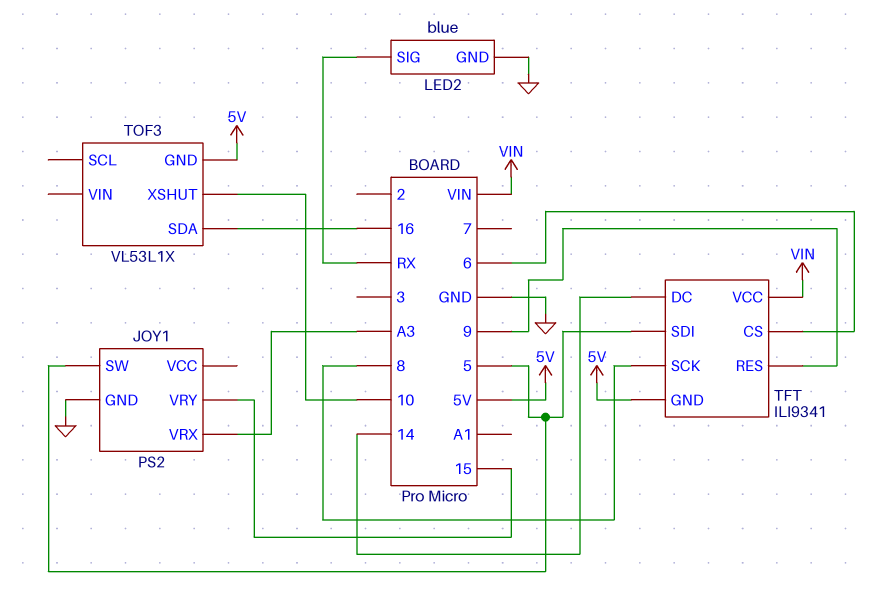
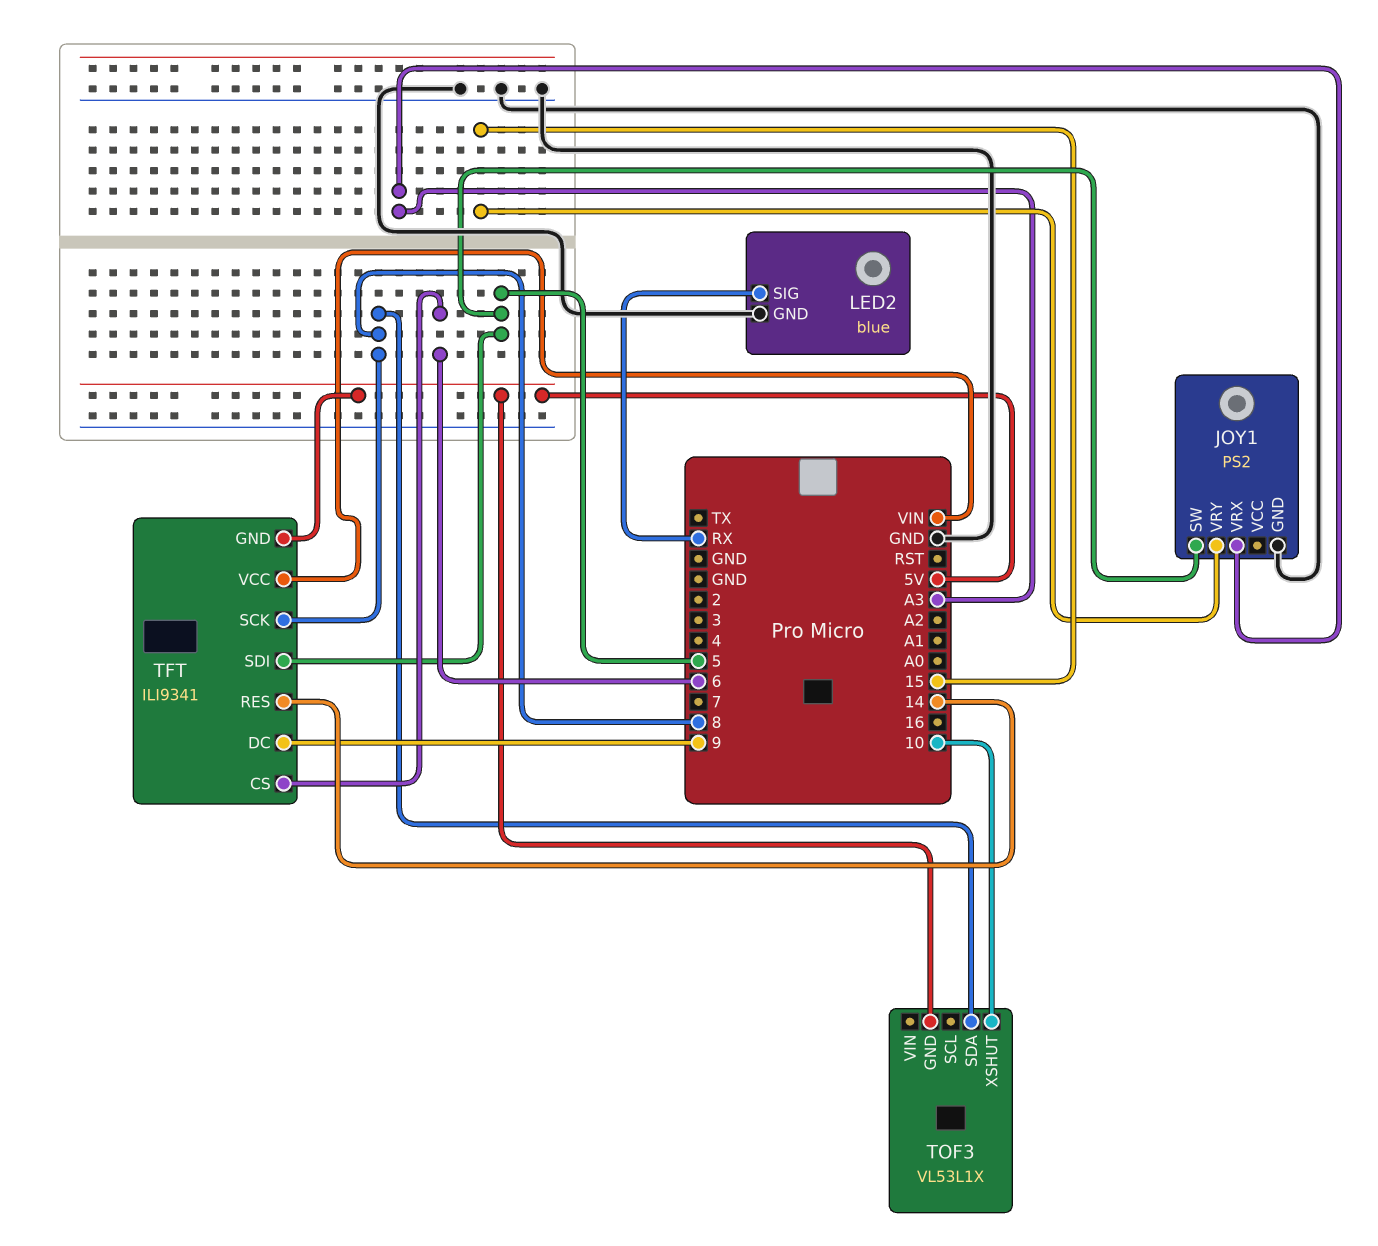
TFT pin DC: 14 -> 9
TFT pin RES: 9 -> 14
TOF3 pin SDA: 16 -> 8

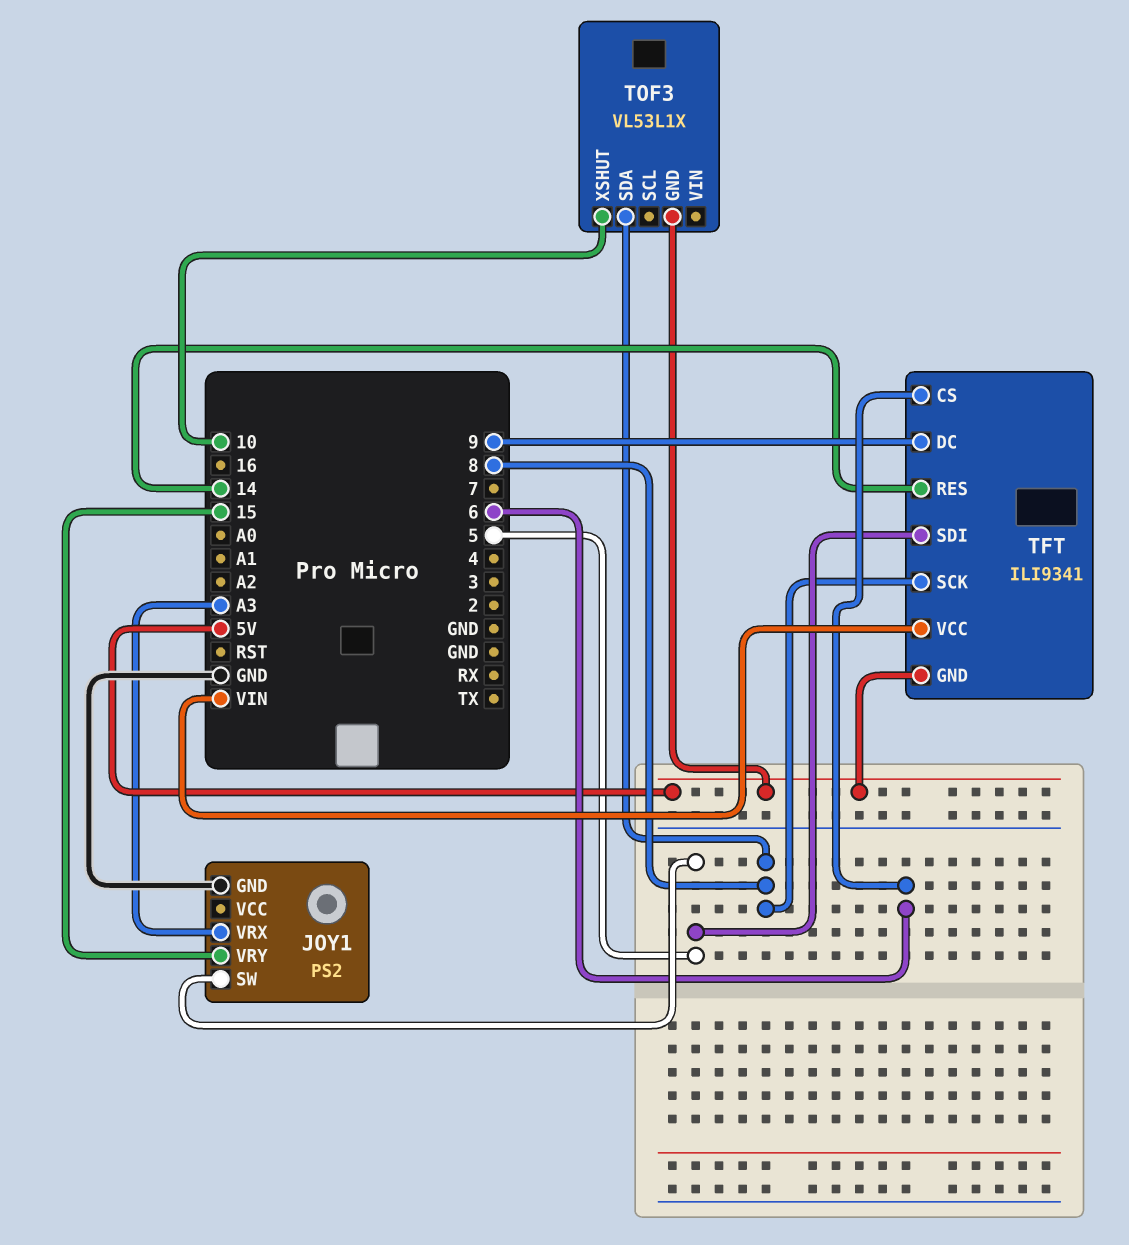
LED2: blue -> none
LED2 pin GND: GND -> none
LED2 pin SIG: RX -> none

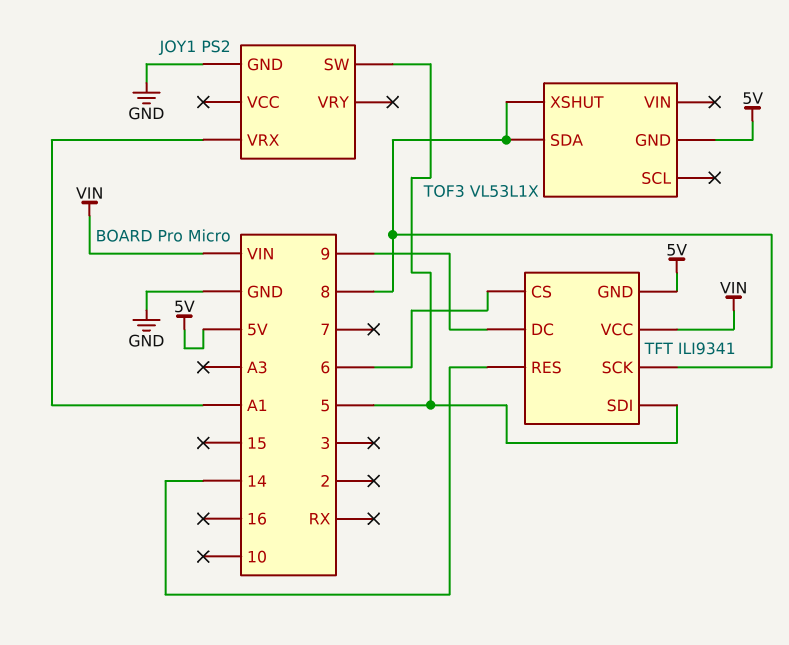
JOY1 pin VRX: A3 -> A1
JOY1 pin VRY: 15 -> none
TOF3 pin XSHUT: 10 -> 8

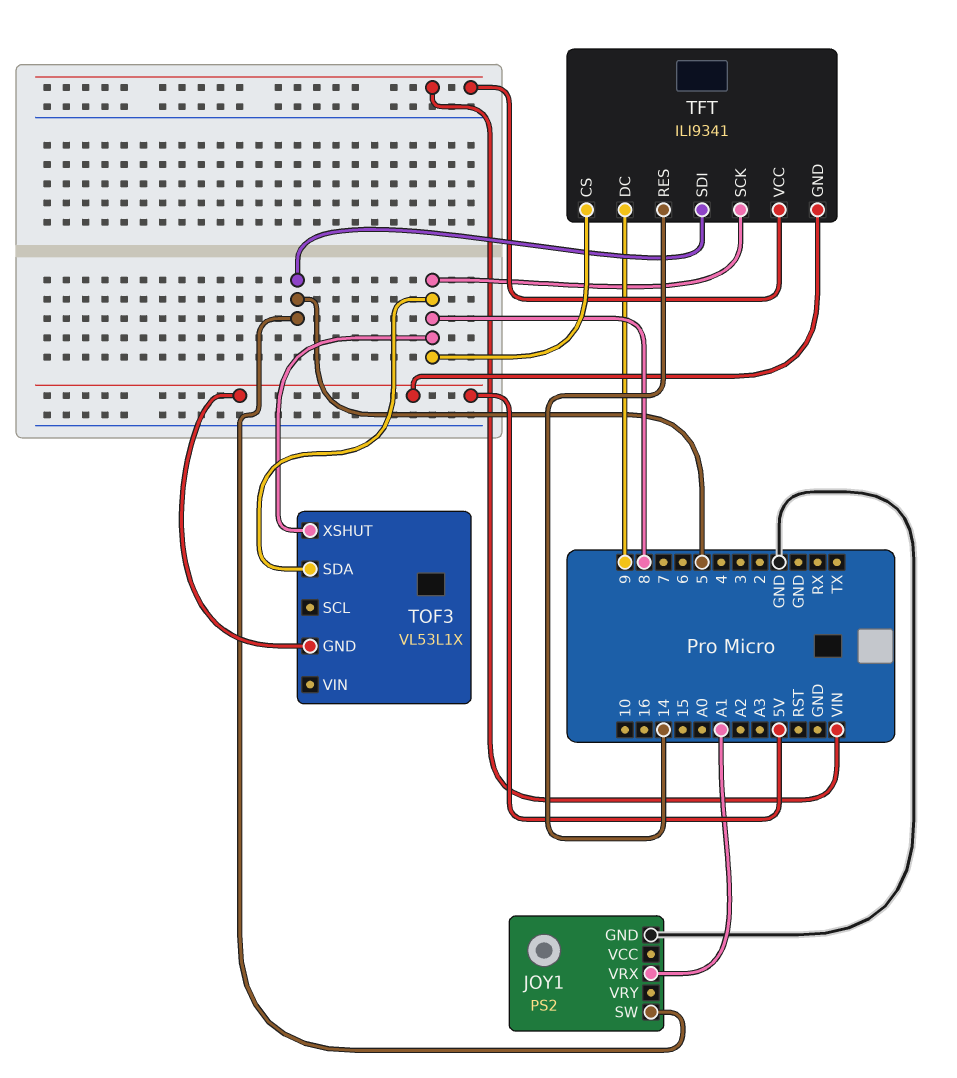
TFT pin CS: 6 -> 8

